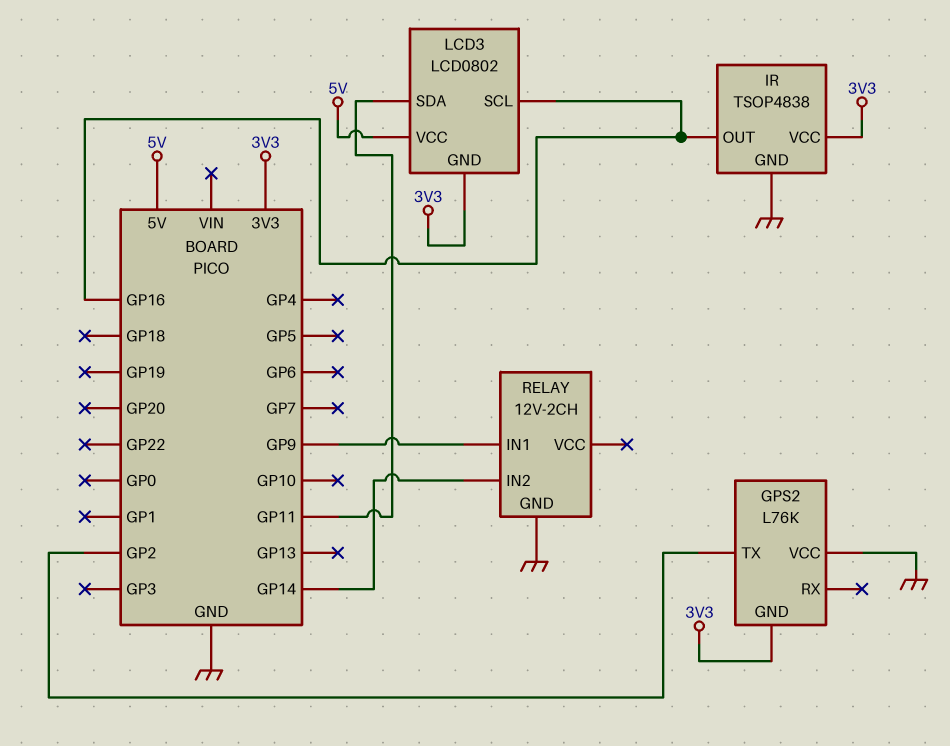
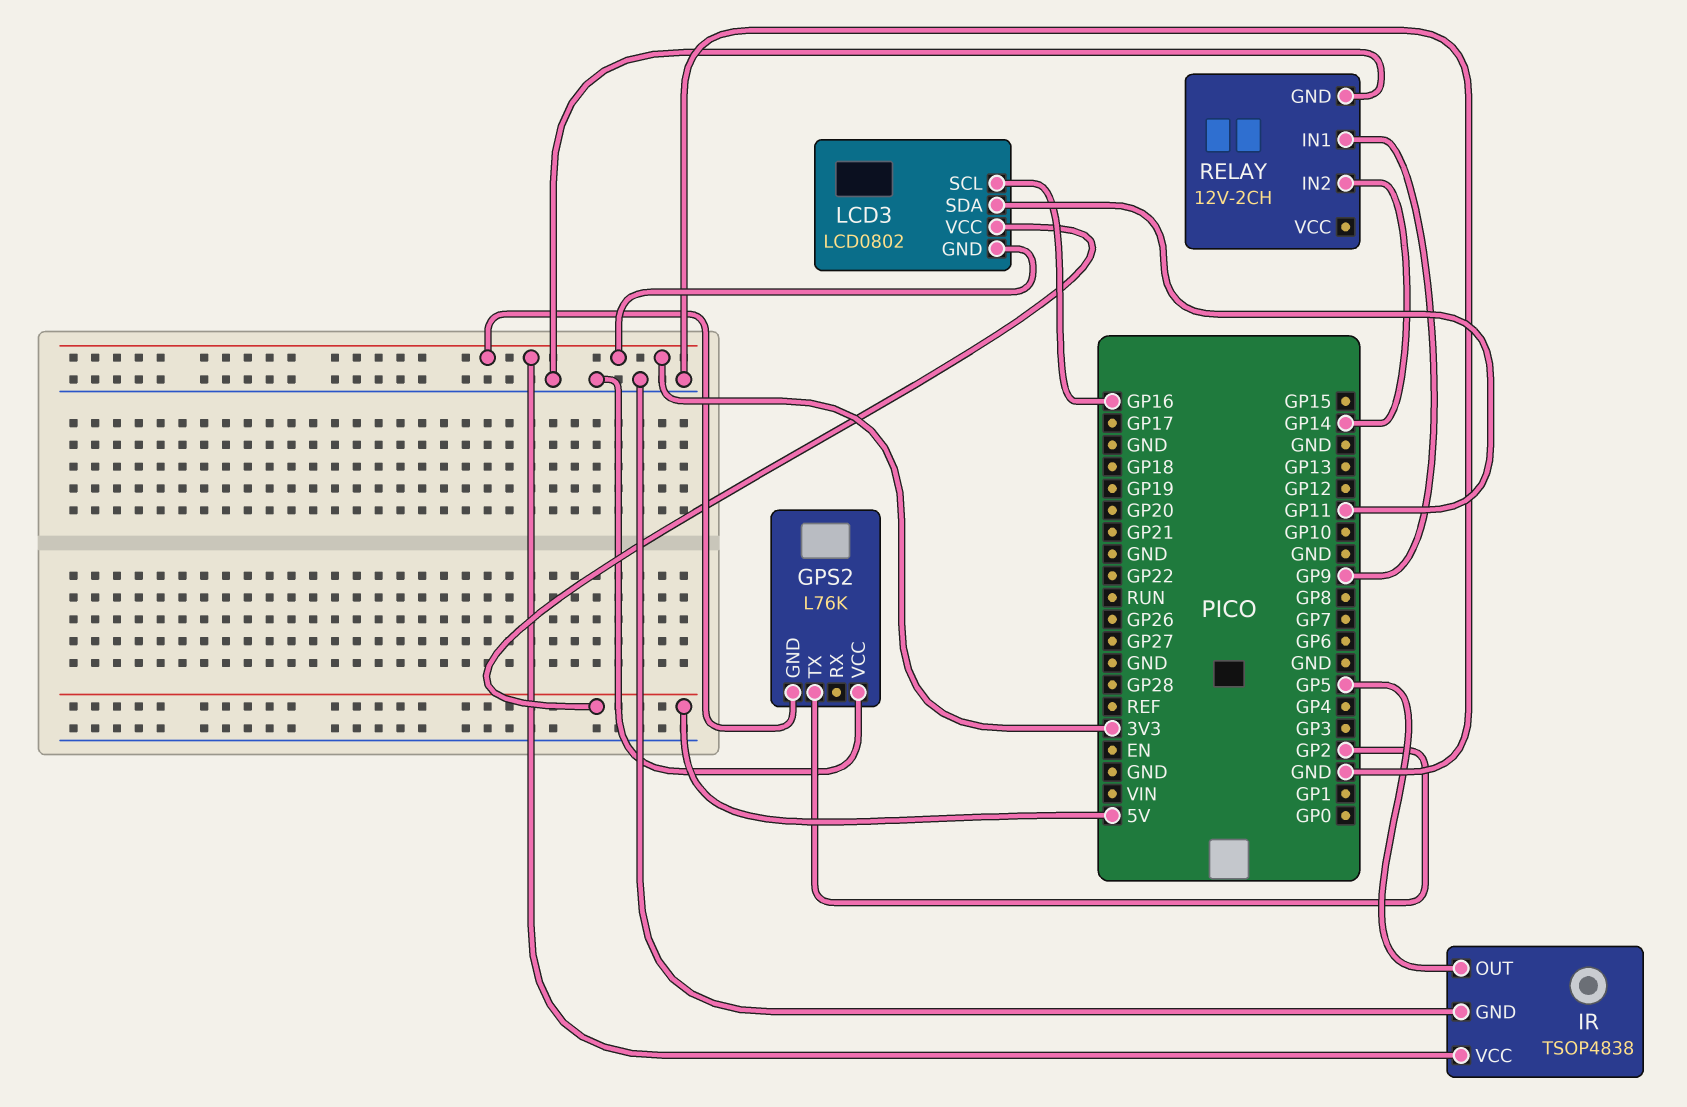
IR pin OUT: GP16 -> GP5

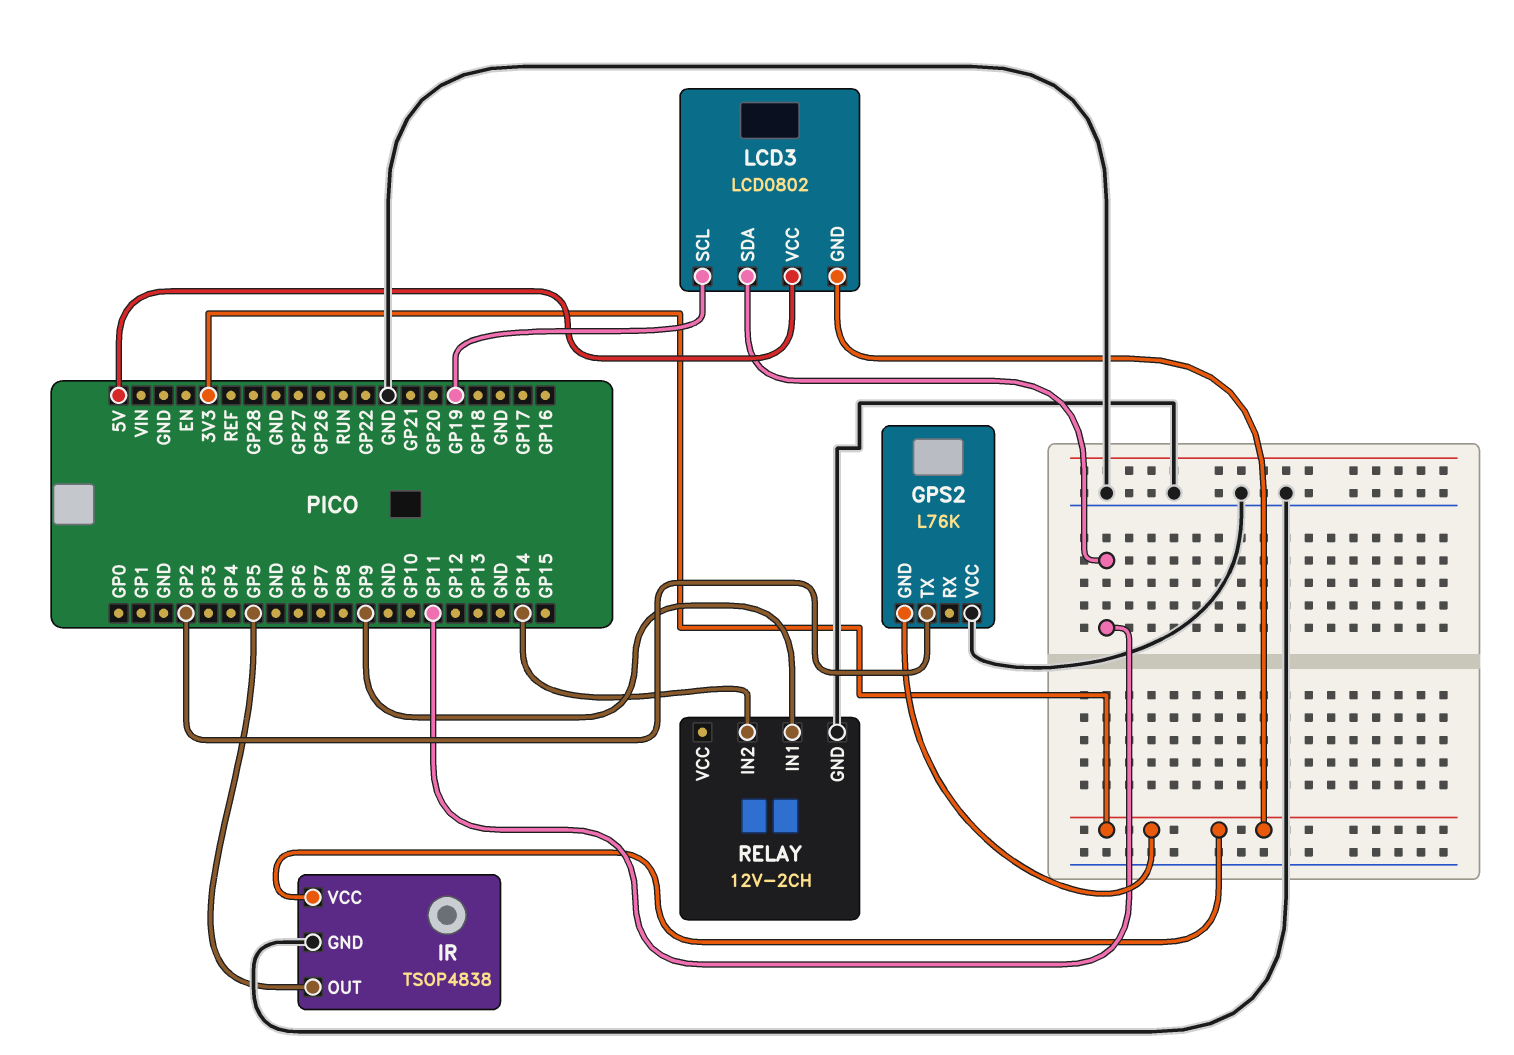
LCD3 pin SCL: GP16 -> GP19

